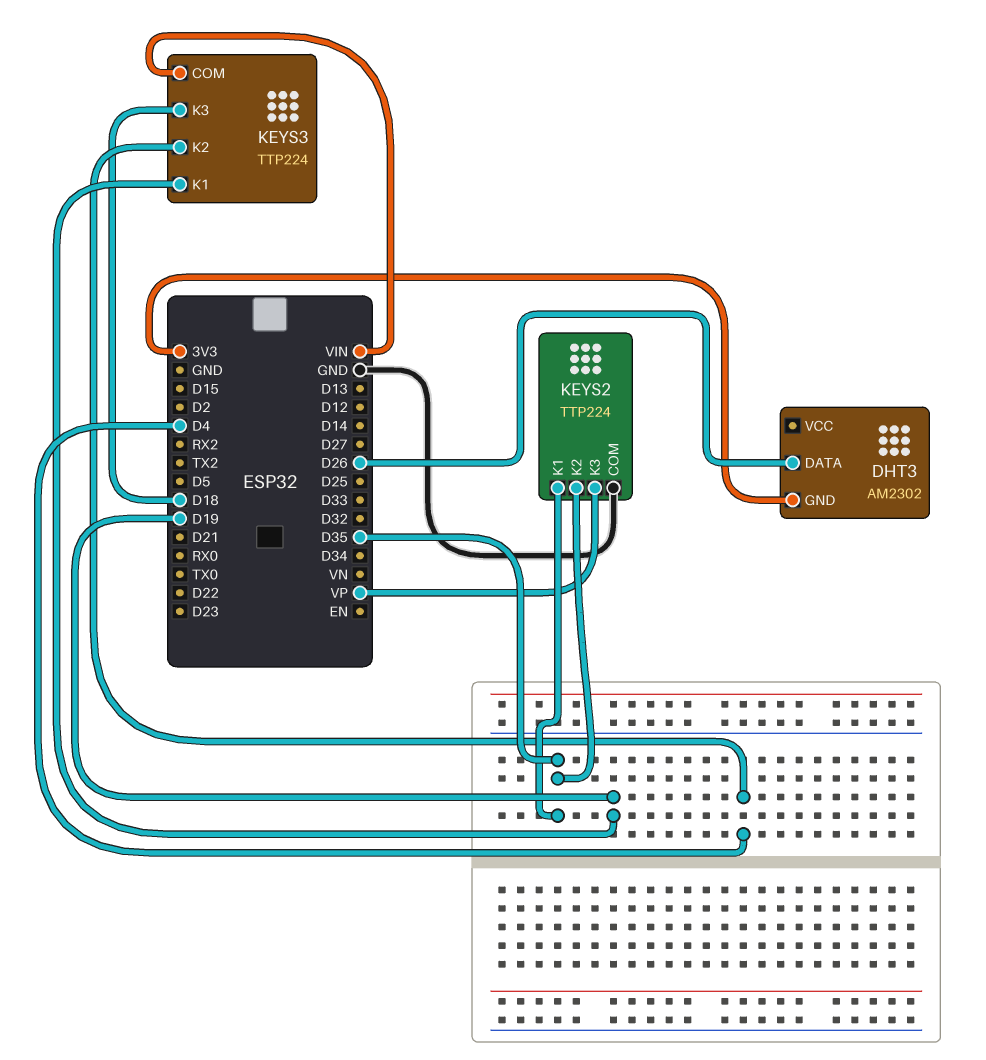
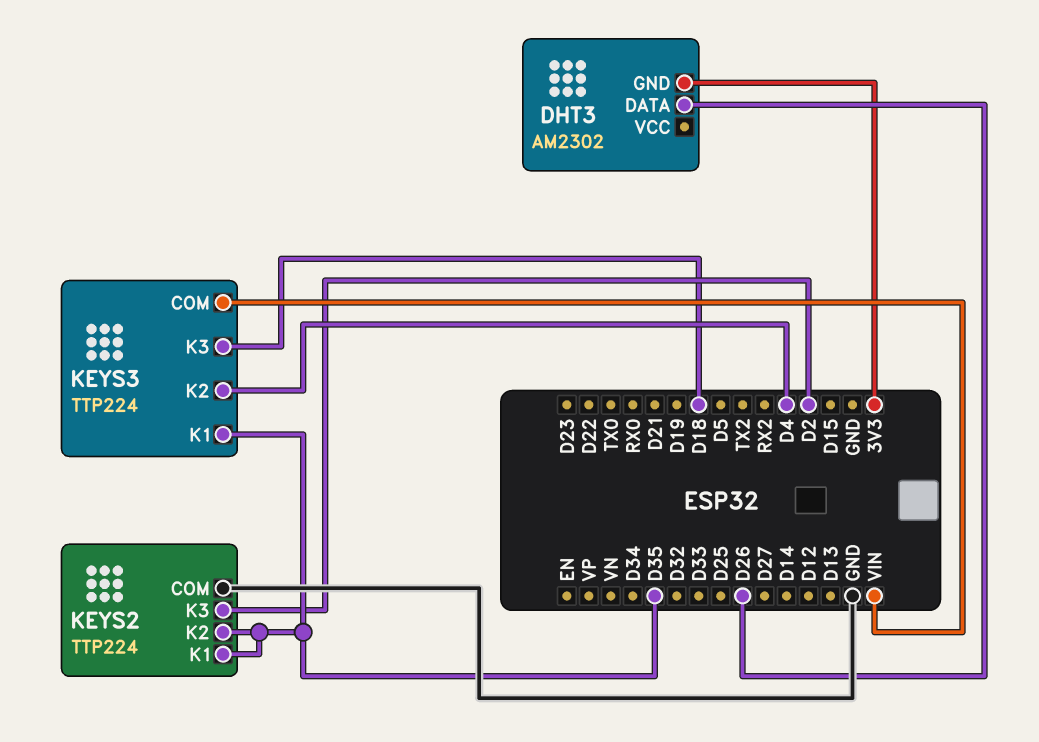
KEYS2 pin K3: VP -> D2
KEYS3 pin K1: D19 -> D35

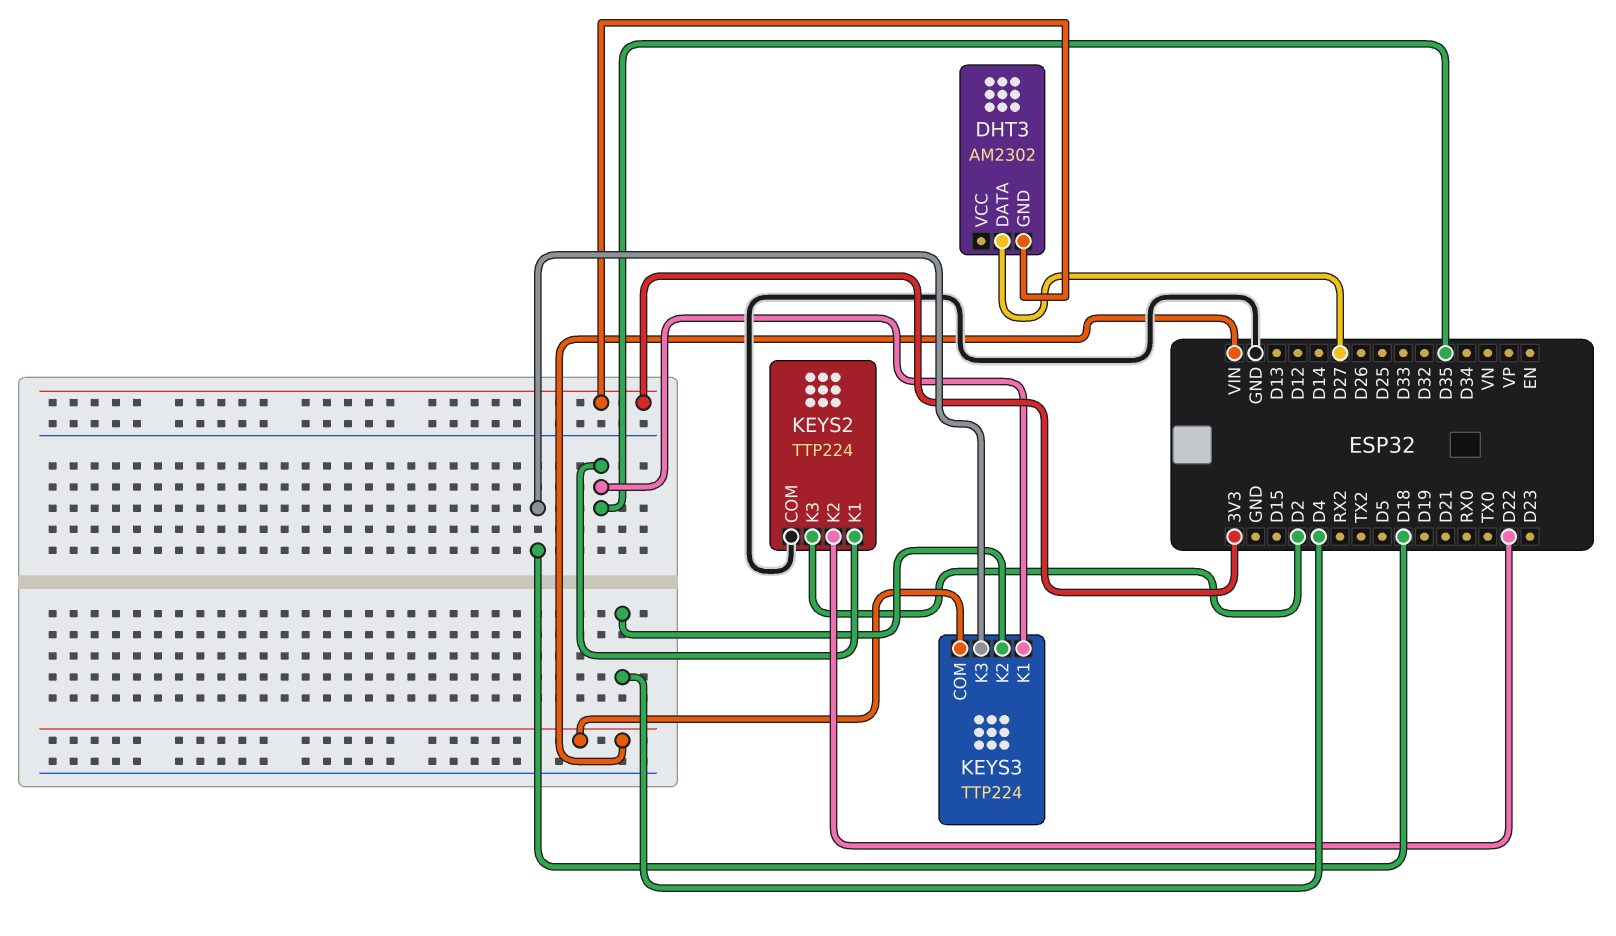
DHT3 pin DATA: D26 -> D27
KEYS2 pin K2: D35 -> D22

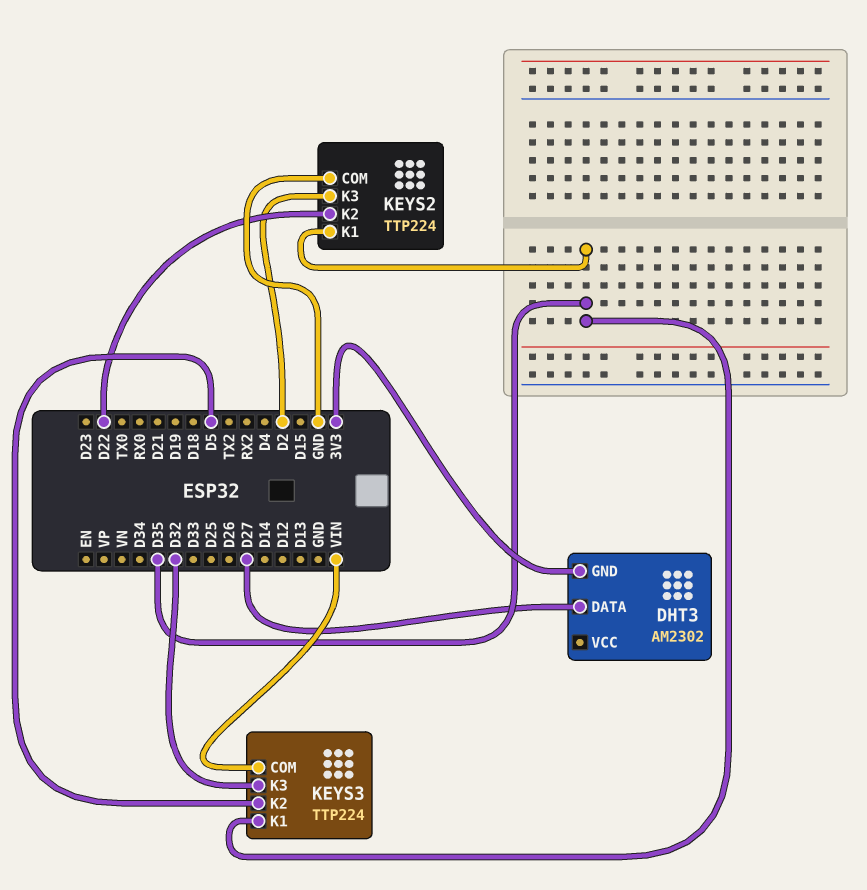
KEYS3 pin K2: D4 -> D5
KEYS3 pin K3: D18 -> D32

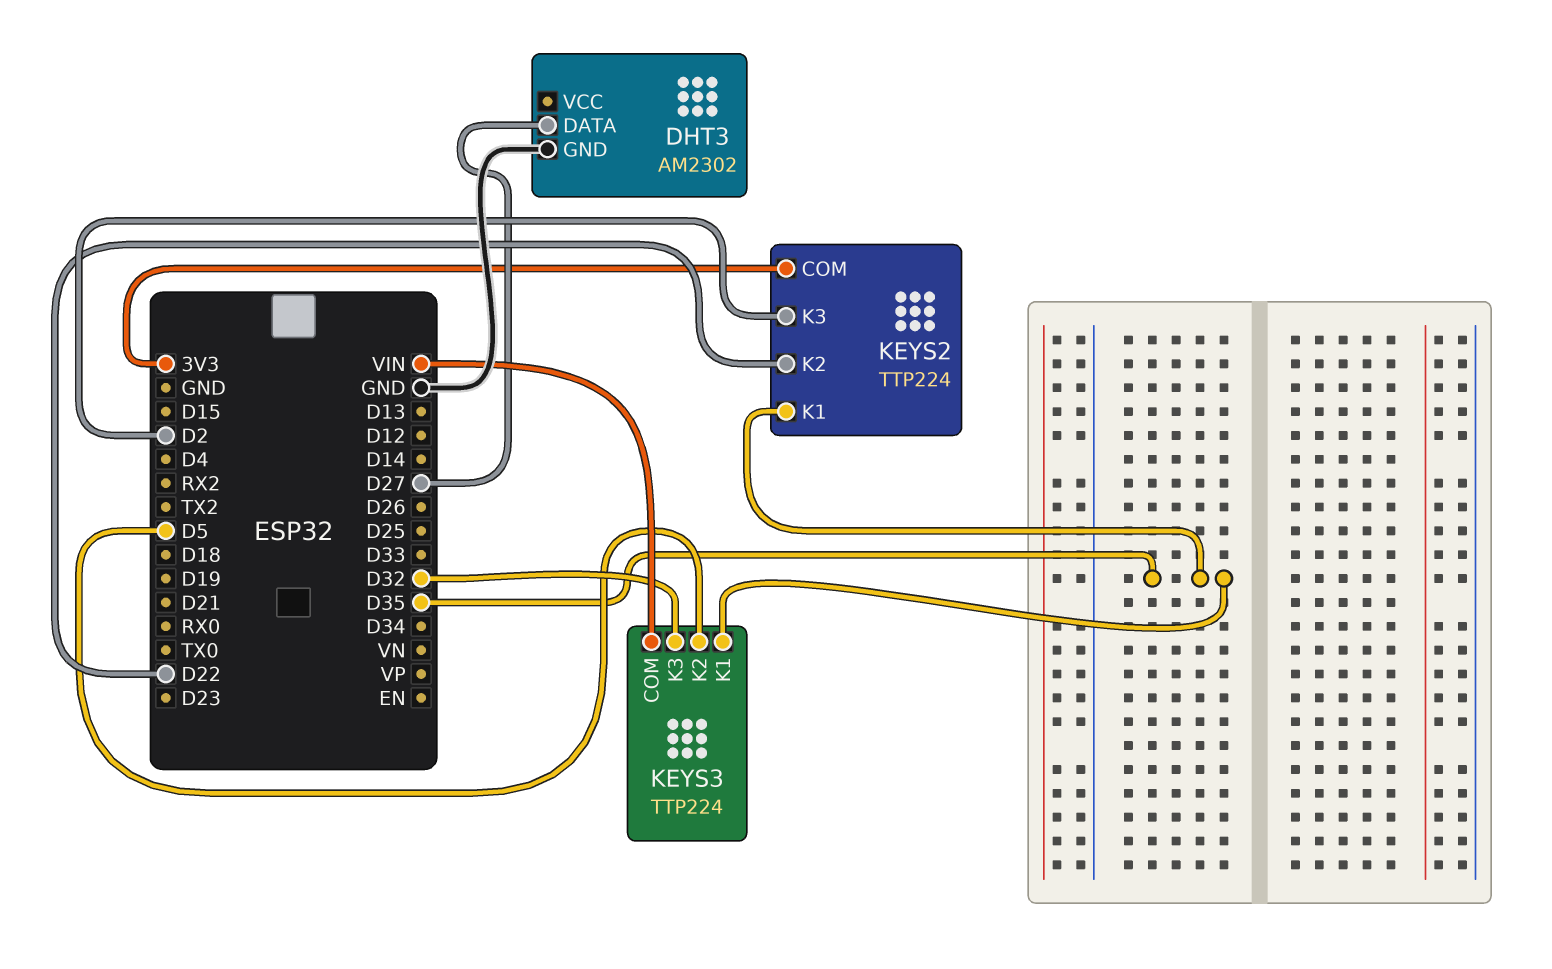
DHT3 pin GND: 3V3 -> GND
KEYS2 pin COM: GND -> 3V3

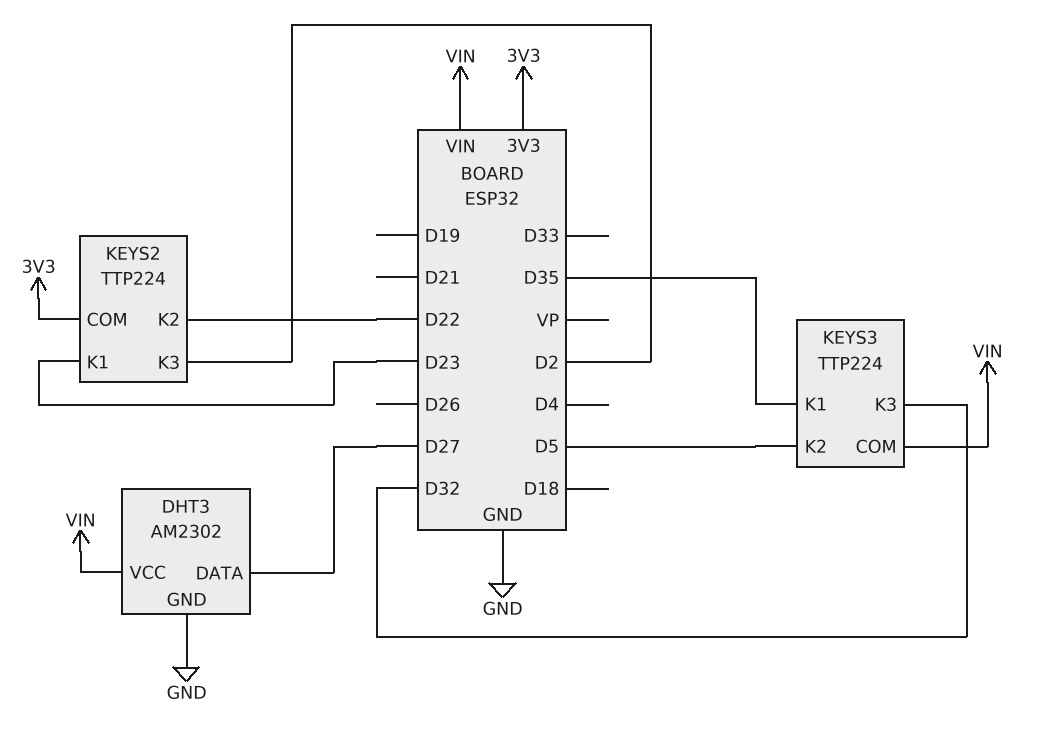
DHT3 pin VCC: none -> VIN
KEYS2 pin K1: D35 -> D23

